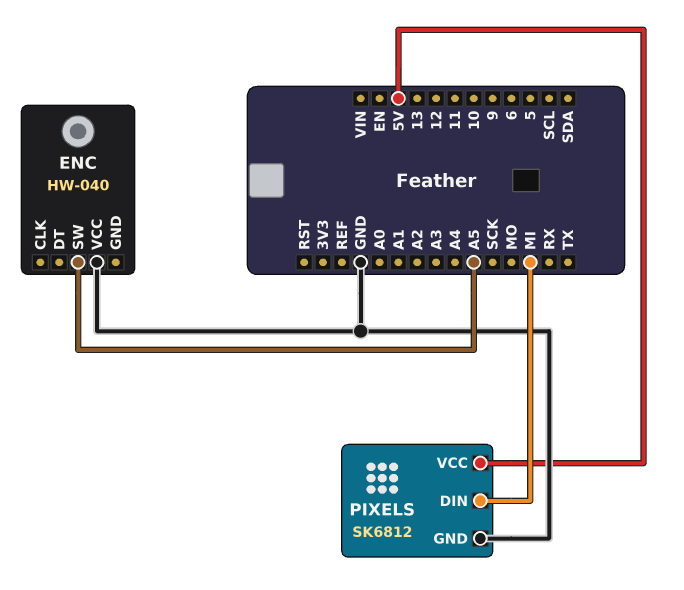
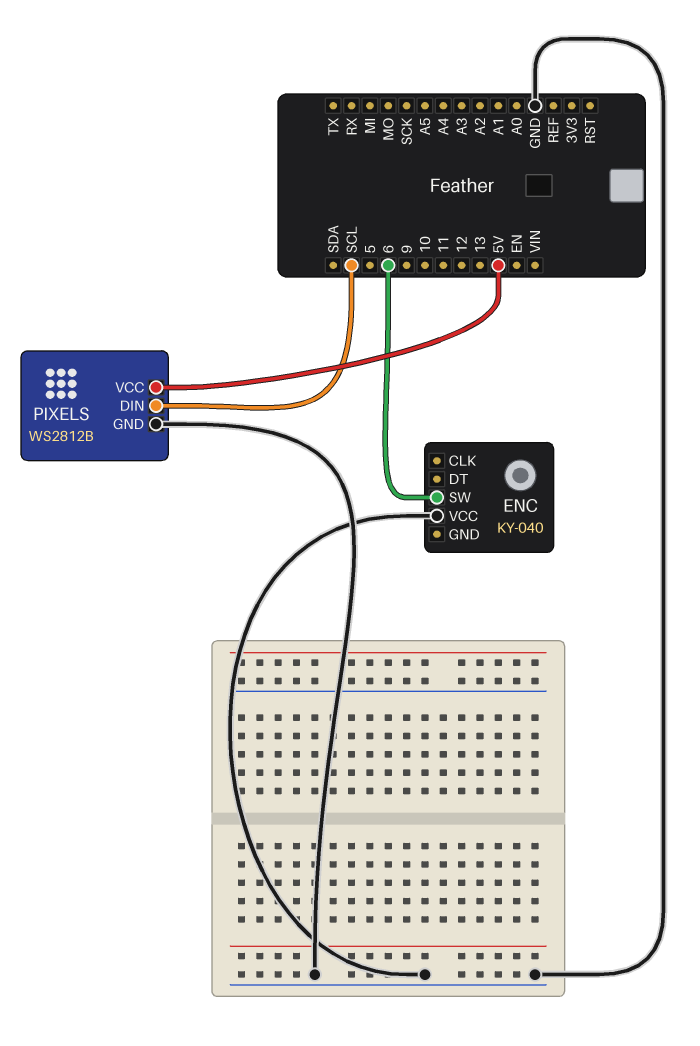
ENC: HW-040 -> KY-040
ENC pin SW: A5 -> 6
PIXELS: SK6812 -> WS2812B
PIXELS pin DIN: MI -> SCL

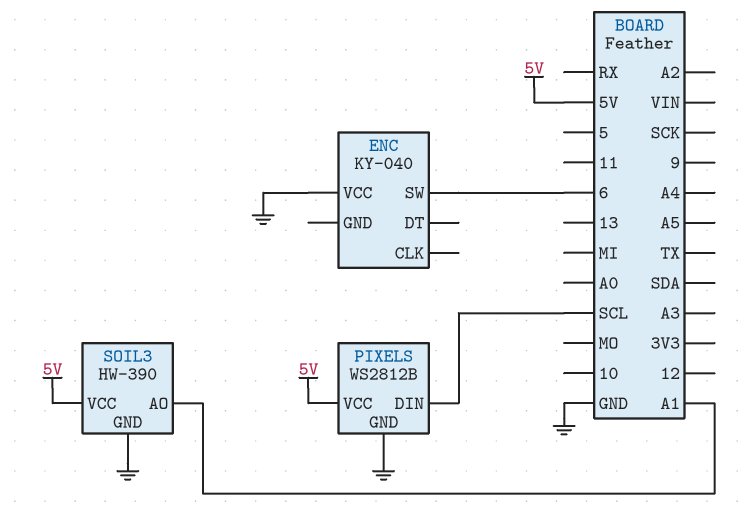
SOIL3: none -> HW-390
SOIL3 pin AO: none -> A1
SOIL3 pin GND: none -> GND
SOIL3 pin VCC: none -> 5V

